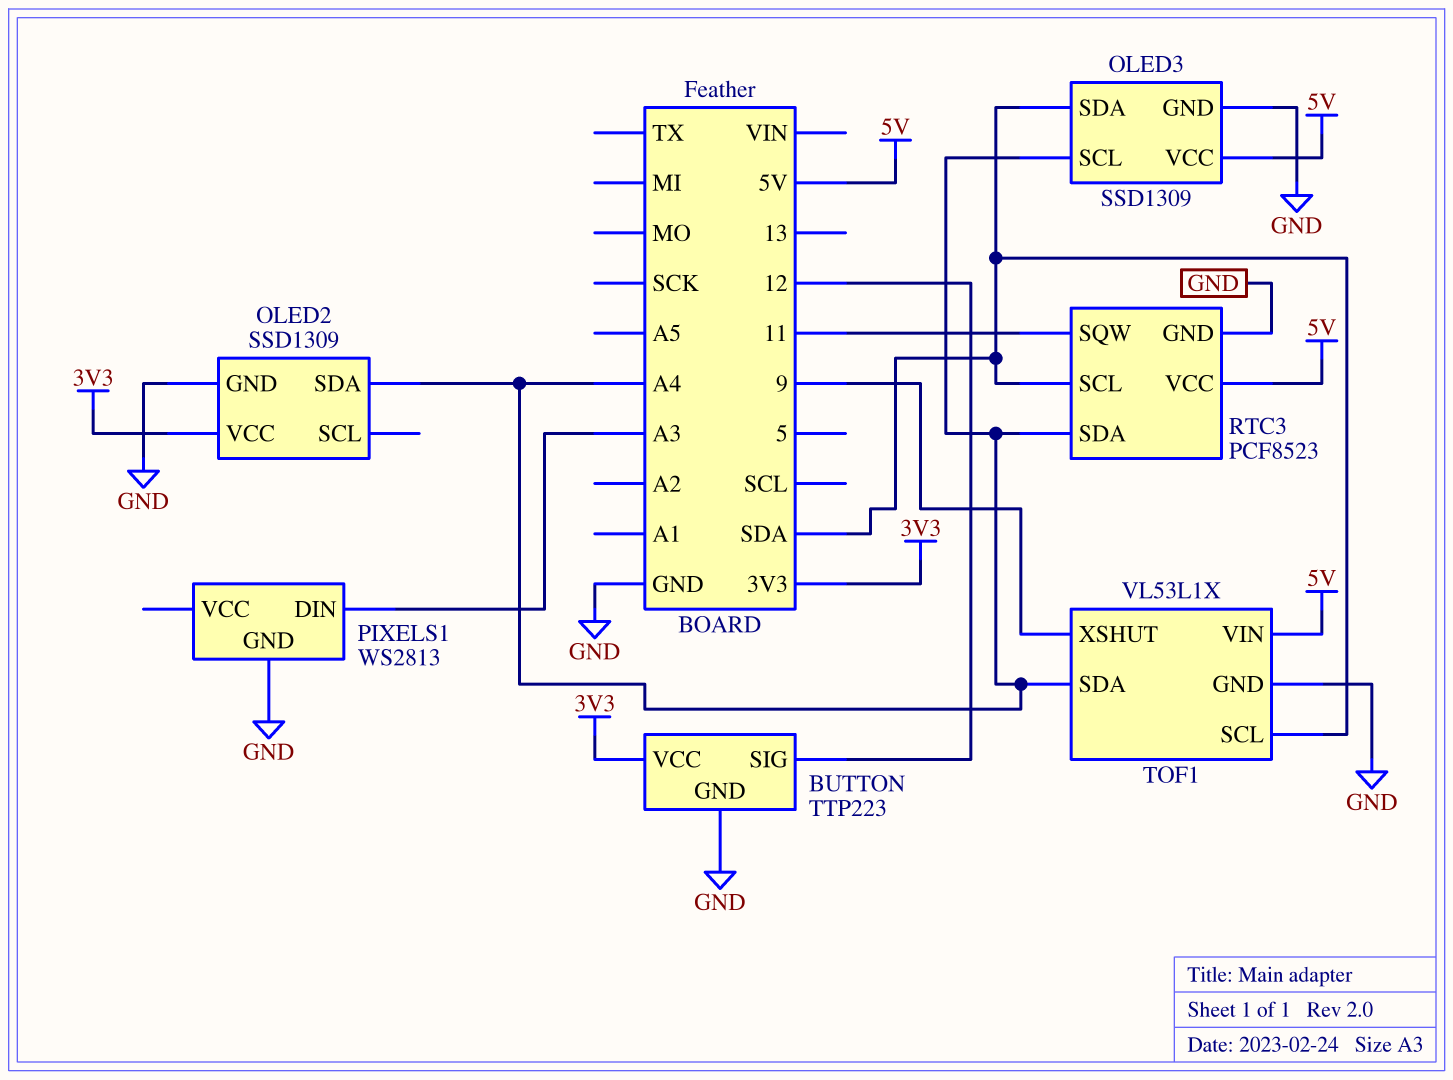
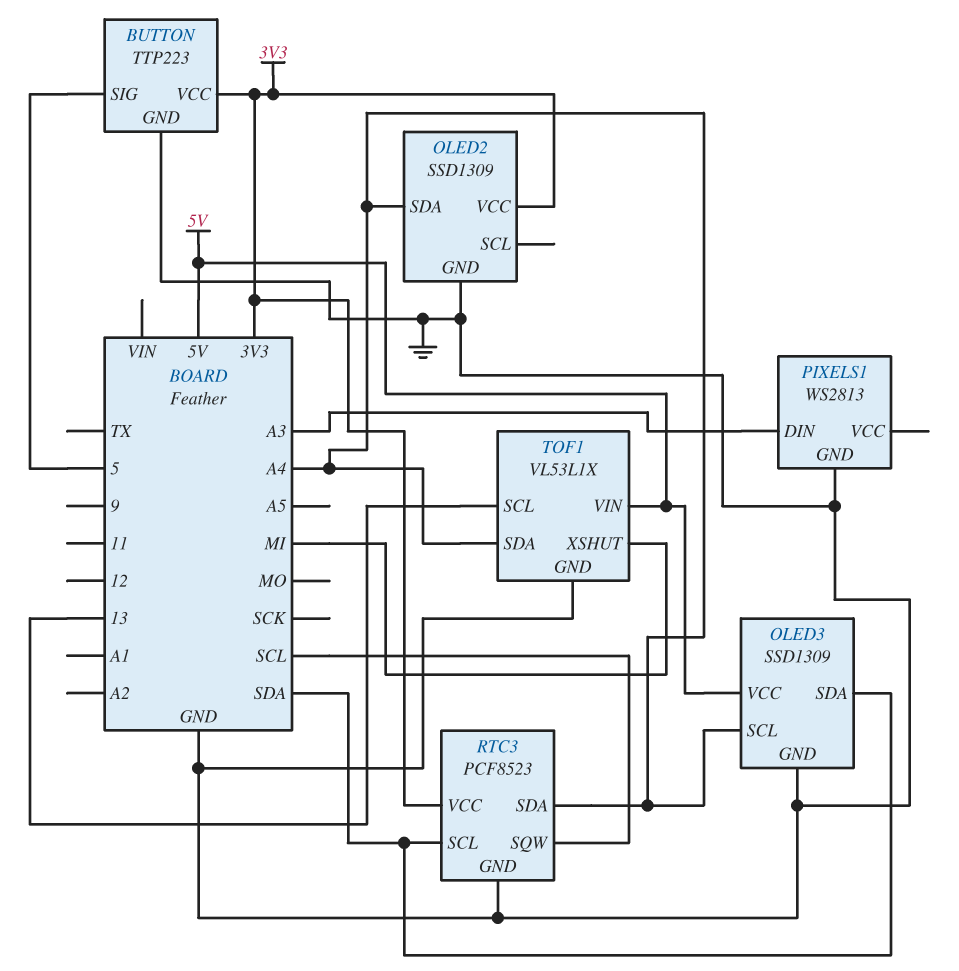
BUTTON pin SIG: 12 -> 5
RTC3 pin SQW: 11 -> SCL
RTC3 pin VCC: 5V -> 3V3
TOF1 pin SCL: SDA -> 13
TOF1 pin XSHUT: 9 -> MI

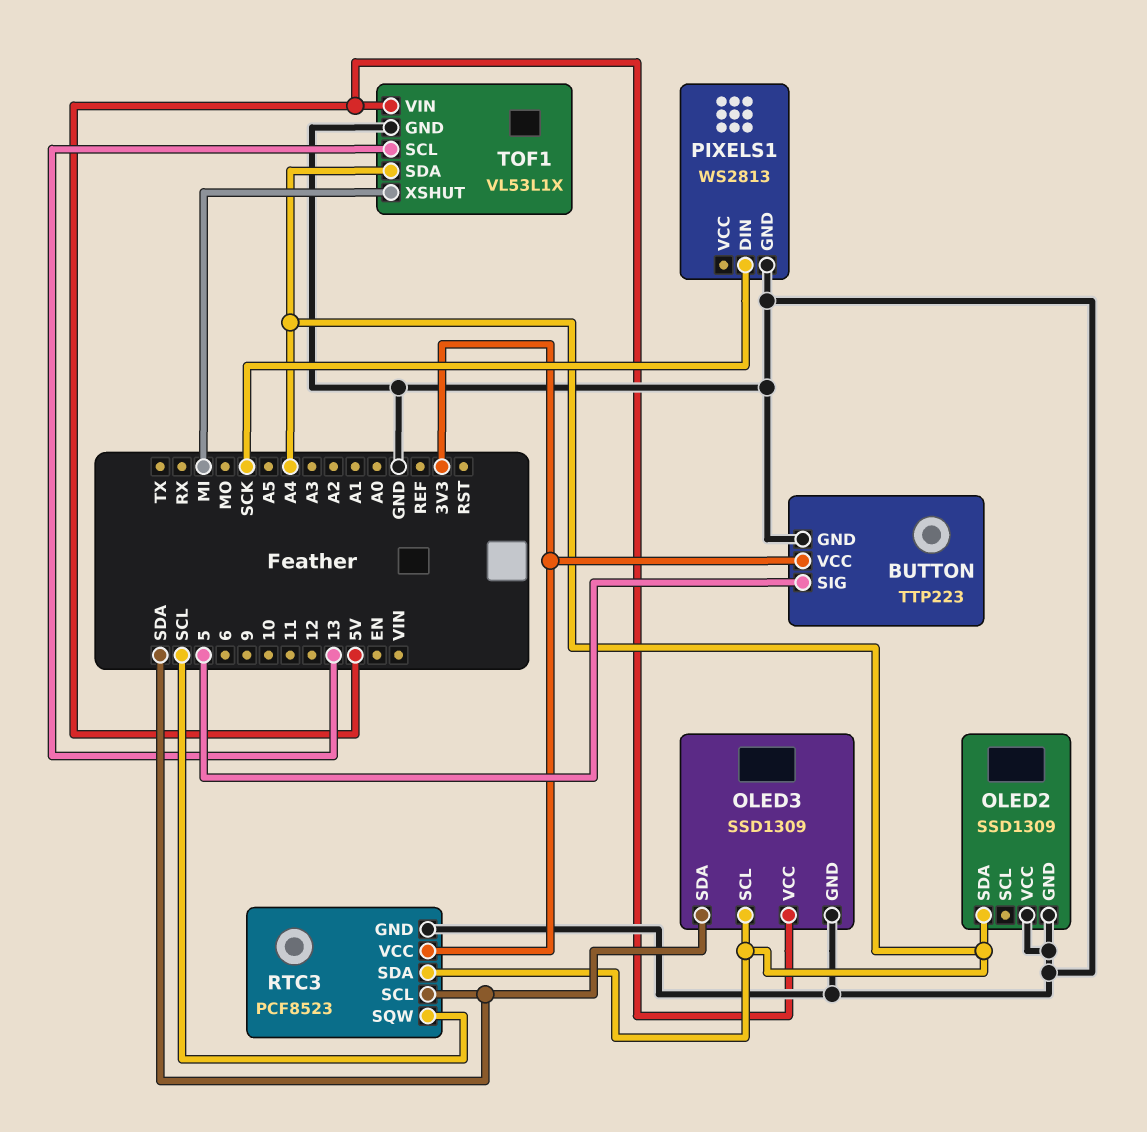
OLED2 pin VCC: 3V3 -> GND
PIXELS1 pin DIN: A3 -> SCK

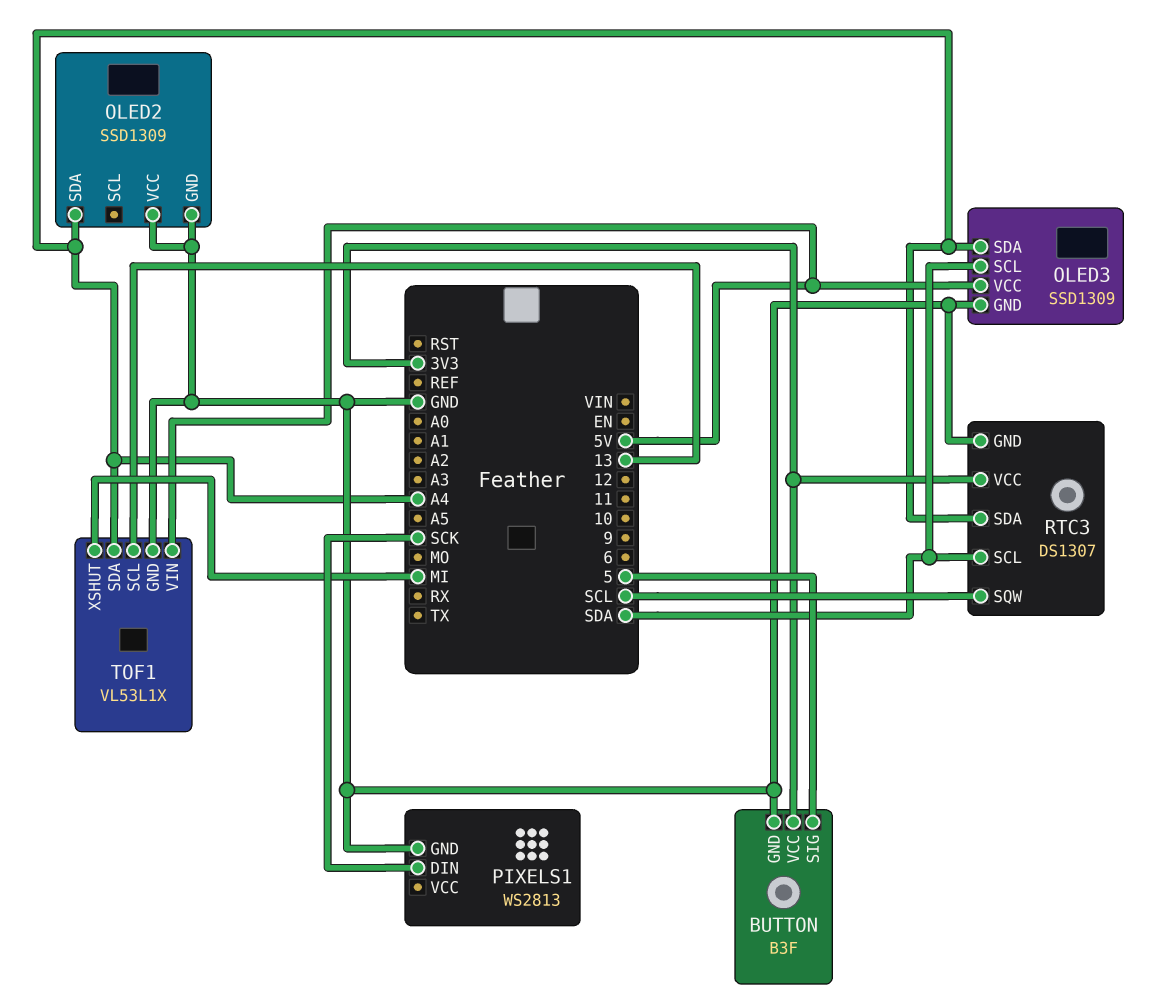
BUTTON: TTP223 -> B3F
OLED3 pin SCL: A4 -> SDA
OLED3 pin SDA: SDA -> A4
RTC3: PCF8523 -> DS1307

